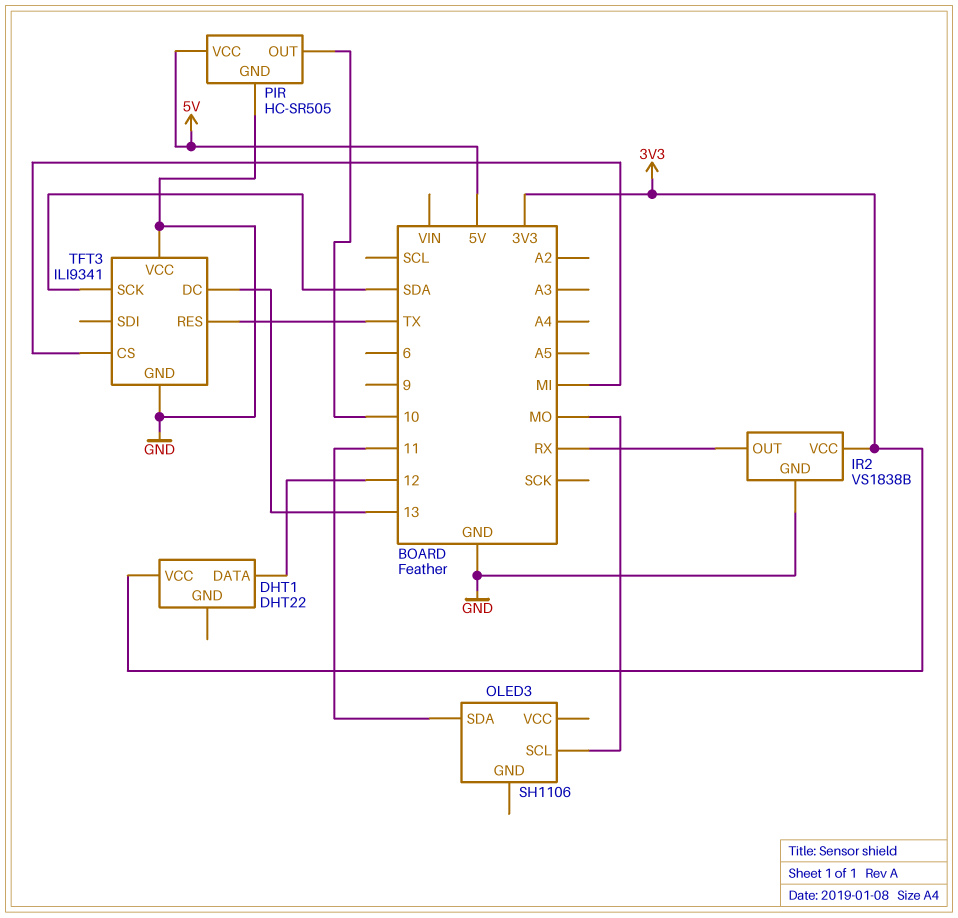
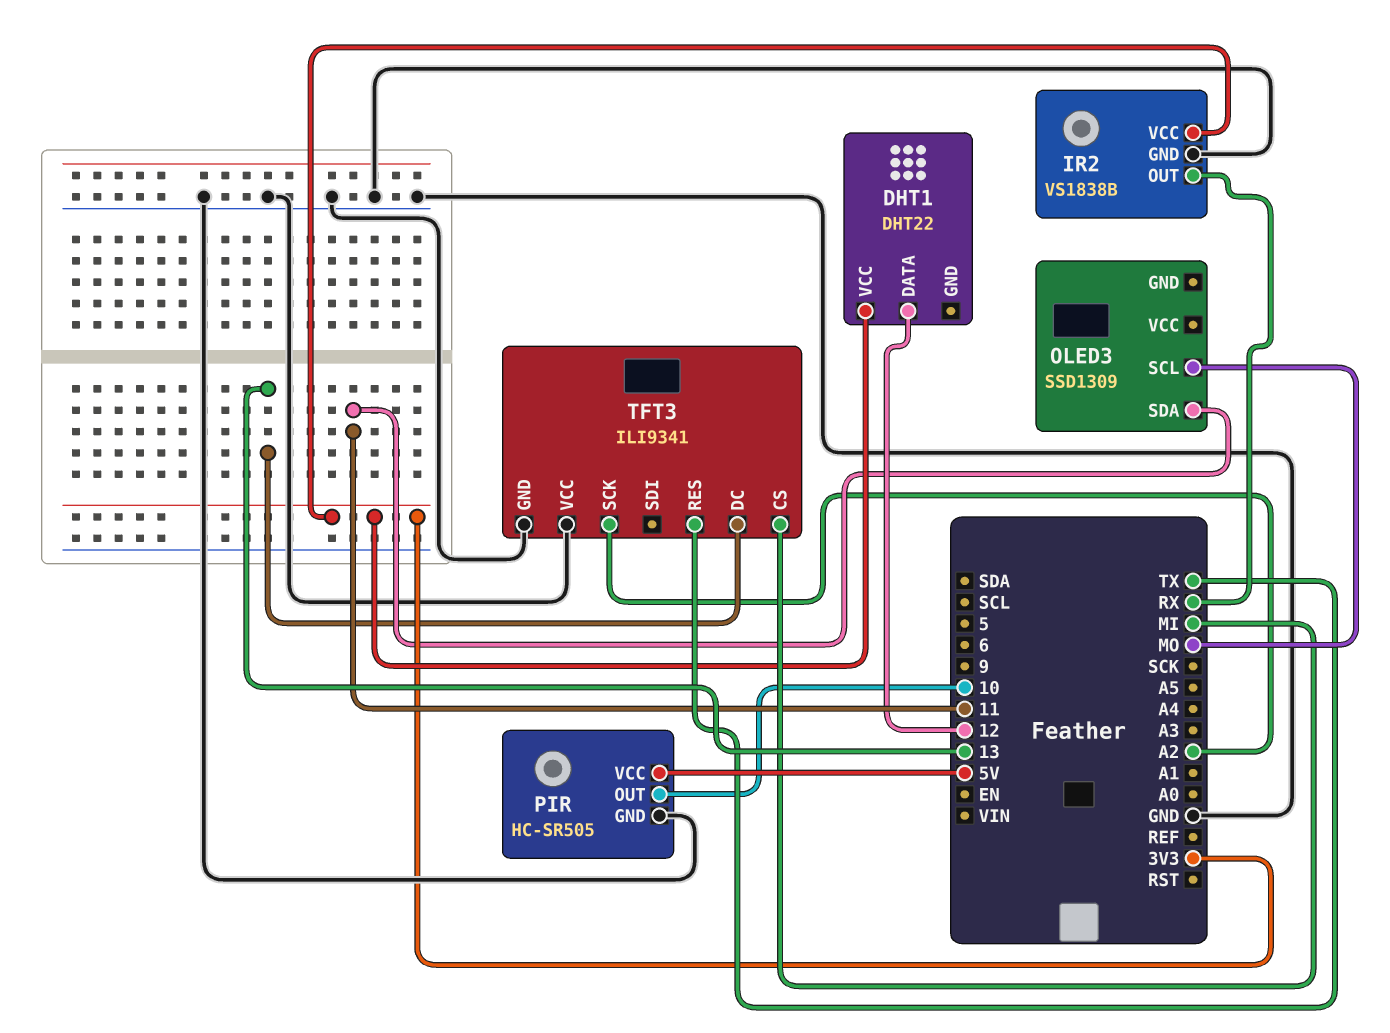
OLED3: SH1106 -> SSD1309
TFT3 pin SCK: SDA -> A2

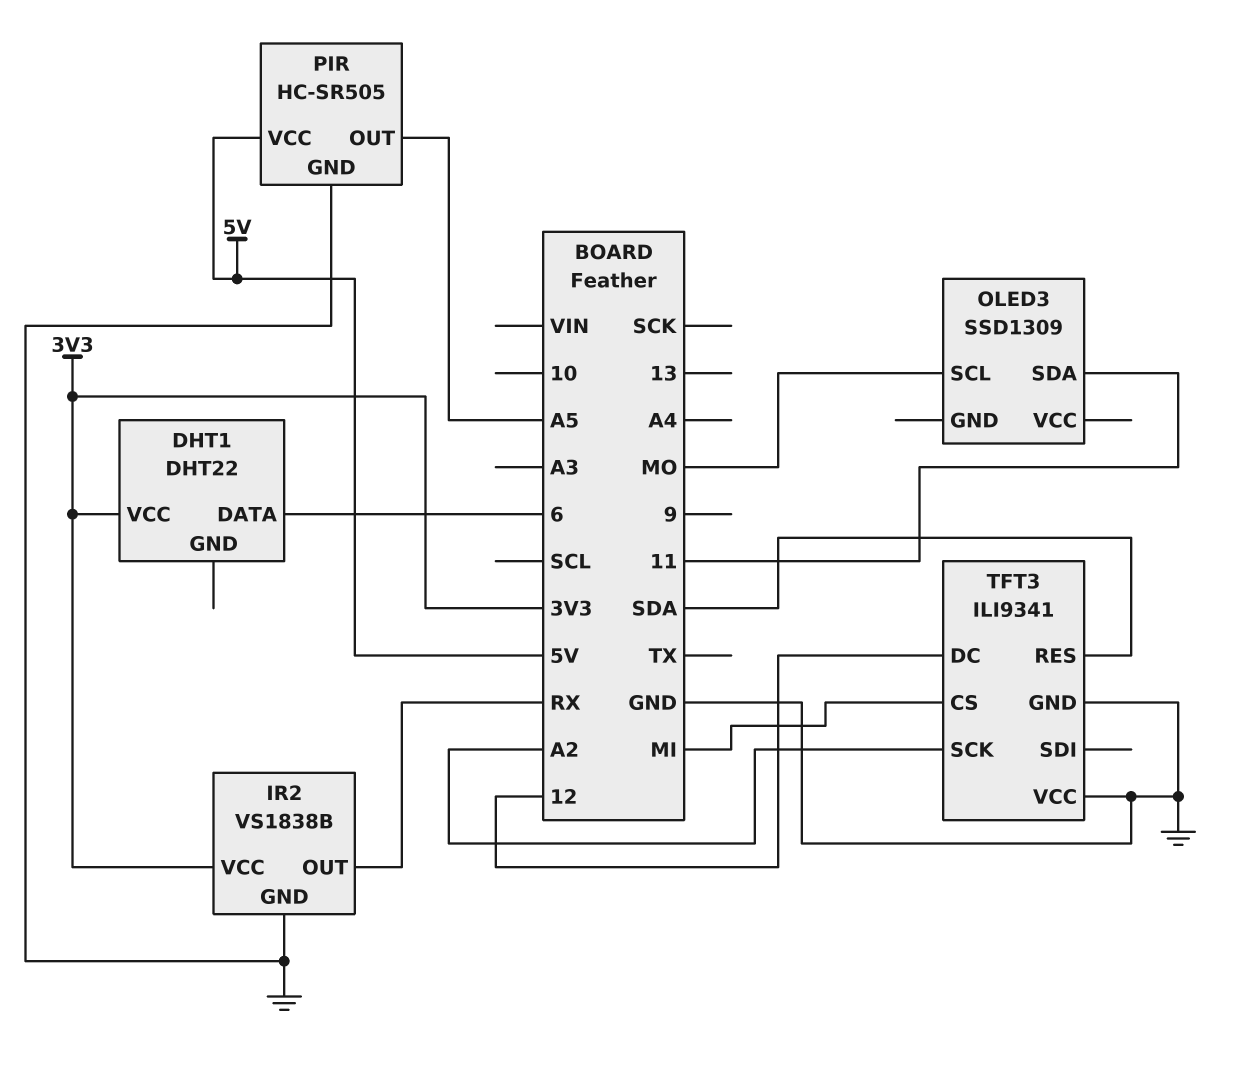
DHT1 pin DATA: 12 -> 6
PIR pin OUT: 10 -> A5
TFT3 pin DC: 13 -> 12
TFT3 pin RES: TX -> SDA

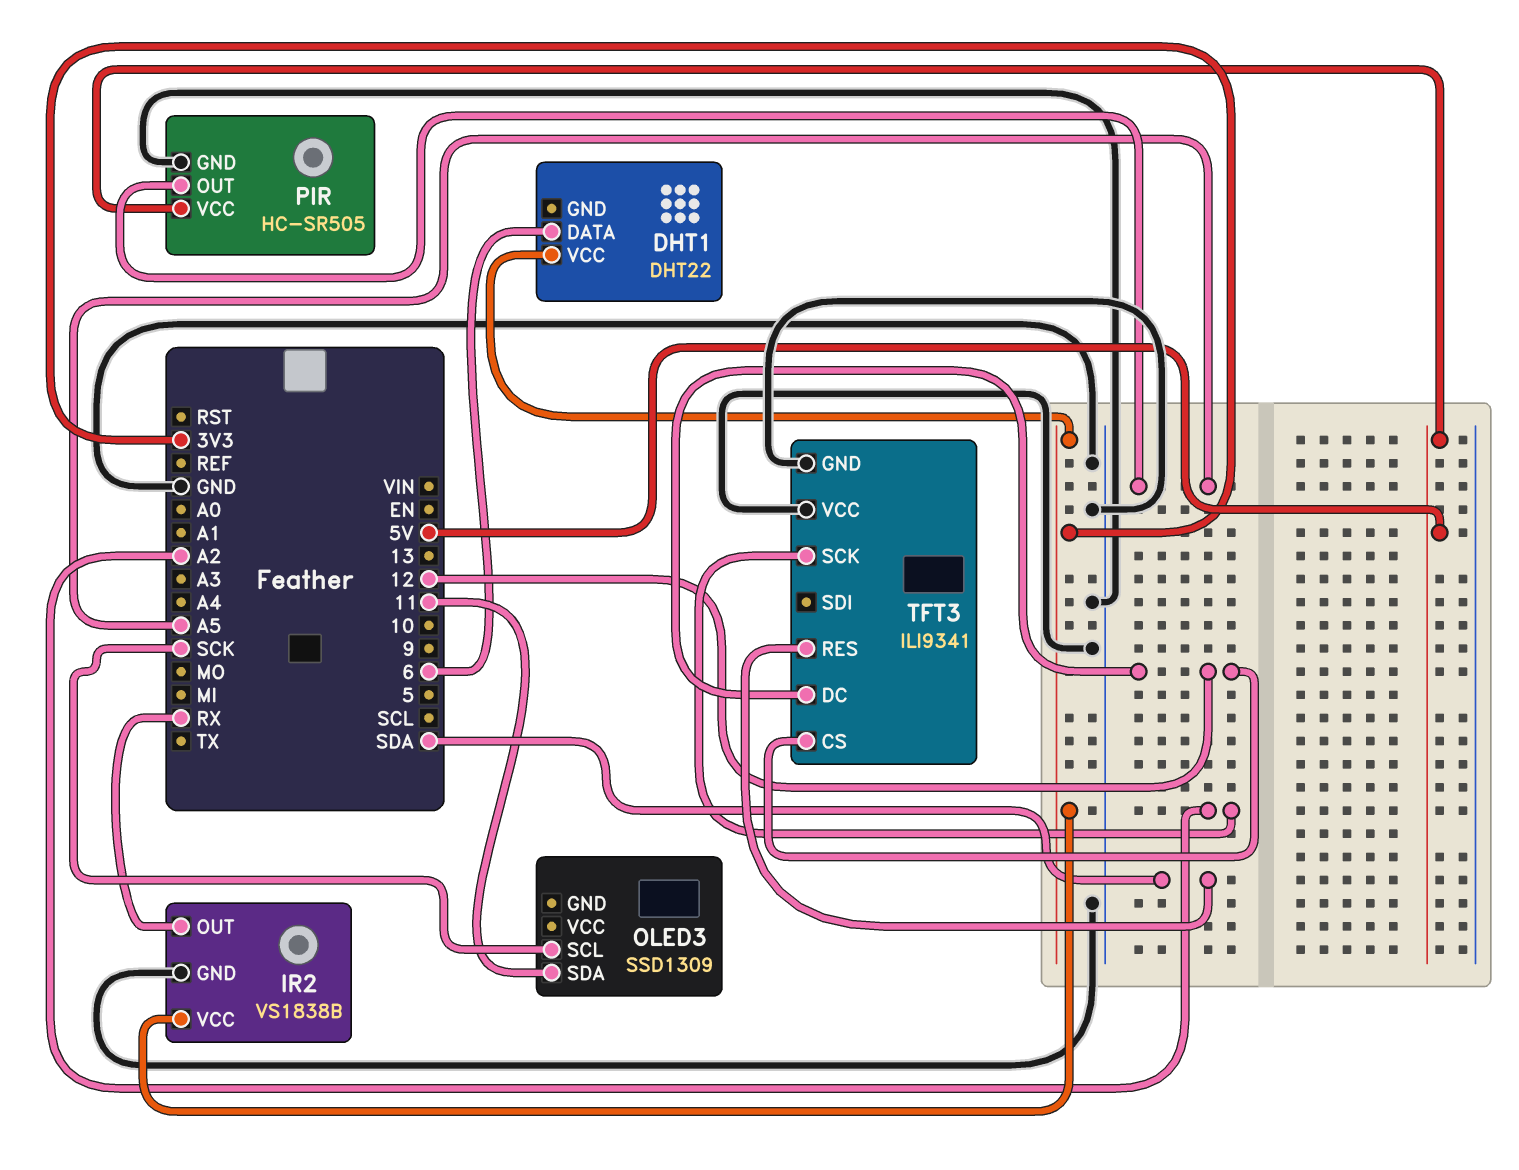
OLED3 pin SCL: MO -> SCK
TFT3 pin CS: MI -> 12

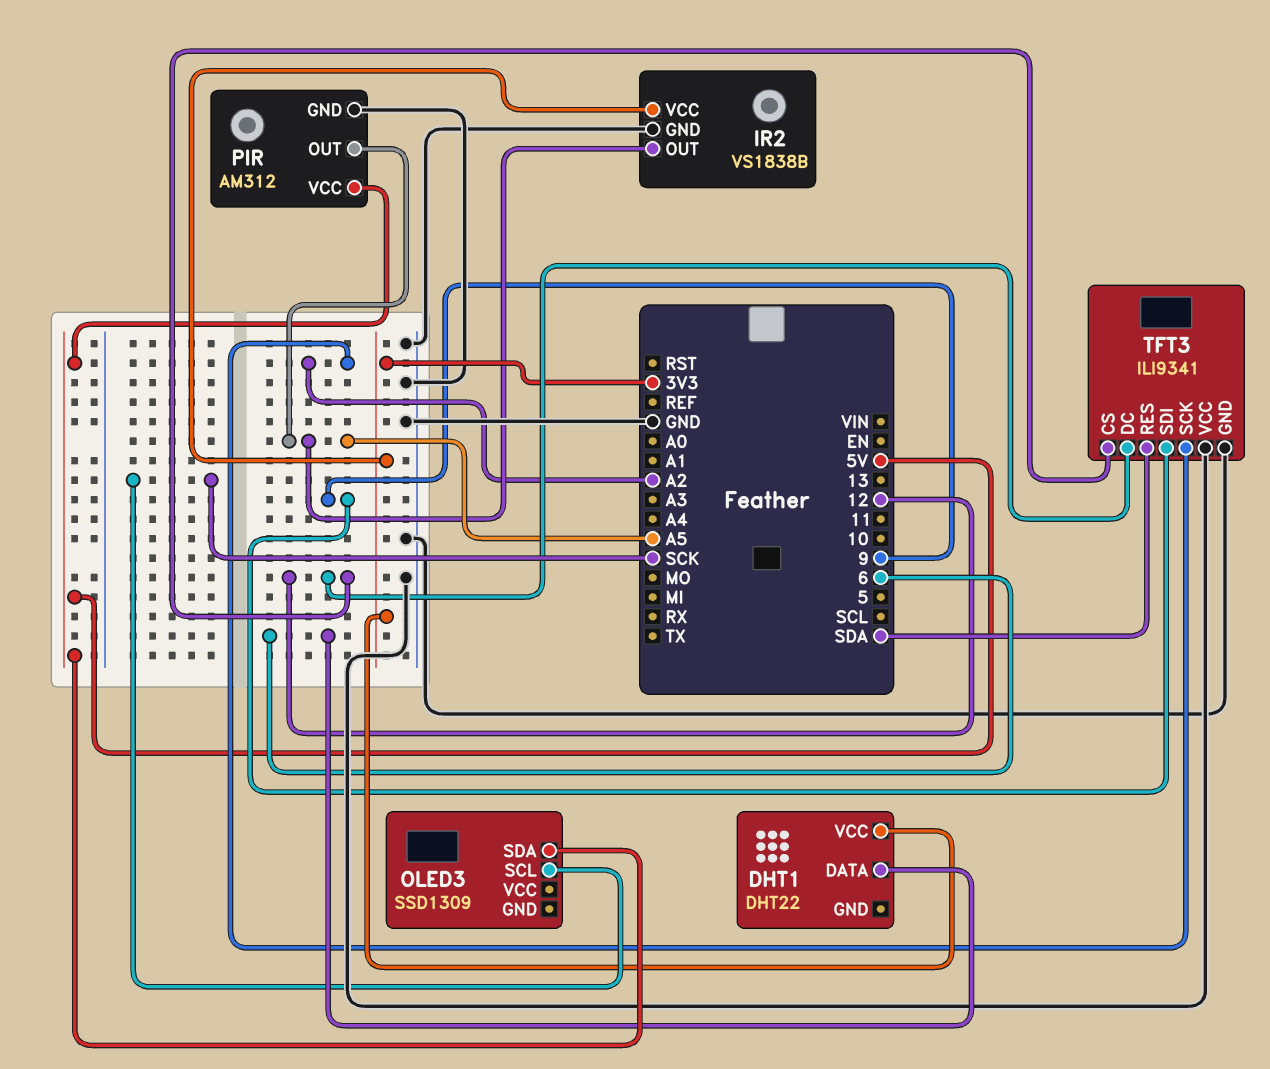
IR2 pin OUT: RX -> A5
OLED3 pin SDA: 11 -> 5V
PIR: HC-SR505 -> AM312
TFT3 pin SDI: none -> 9

